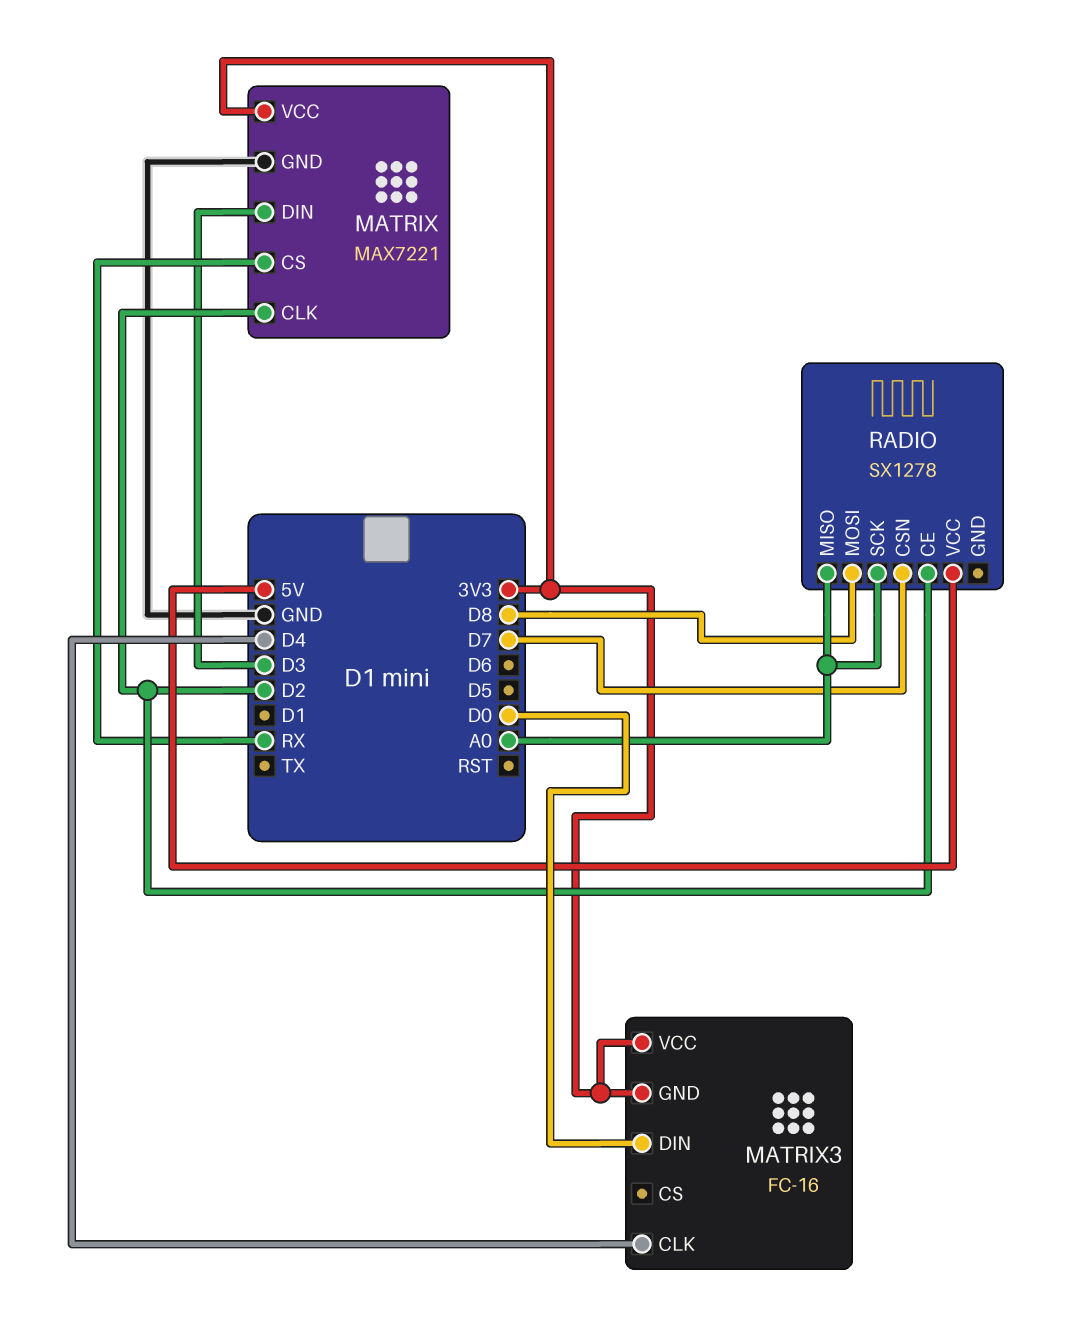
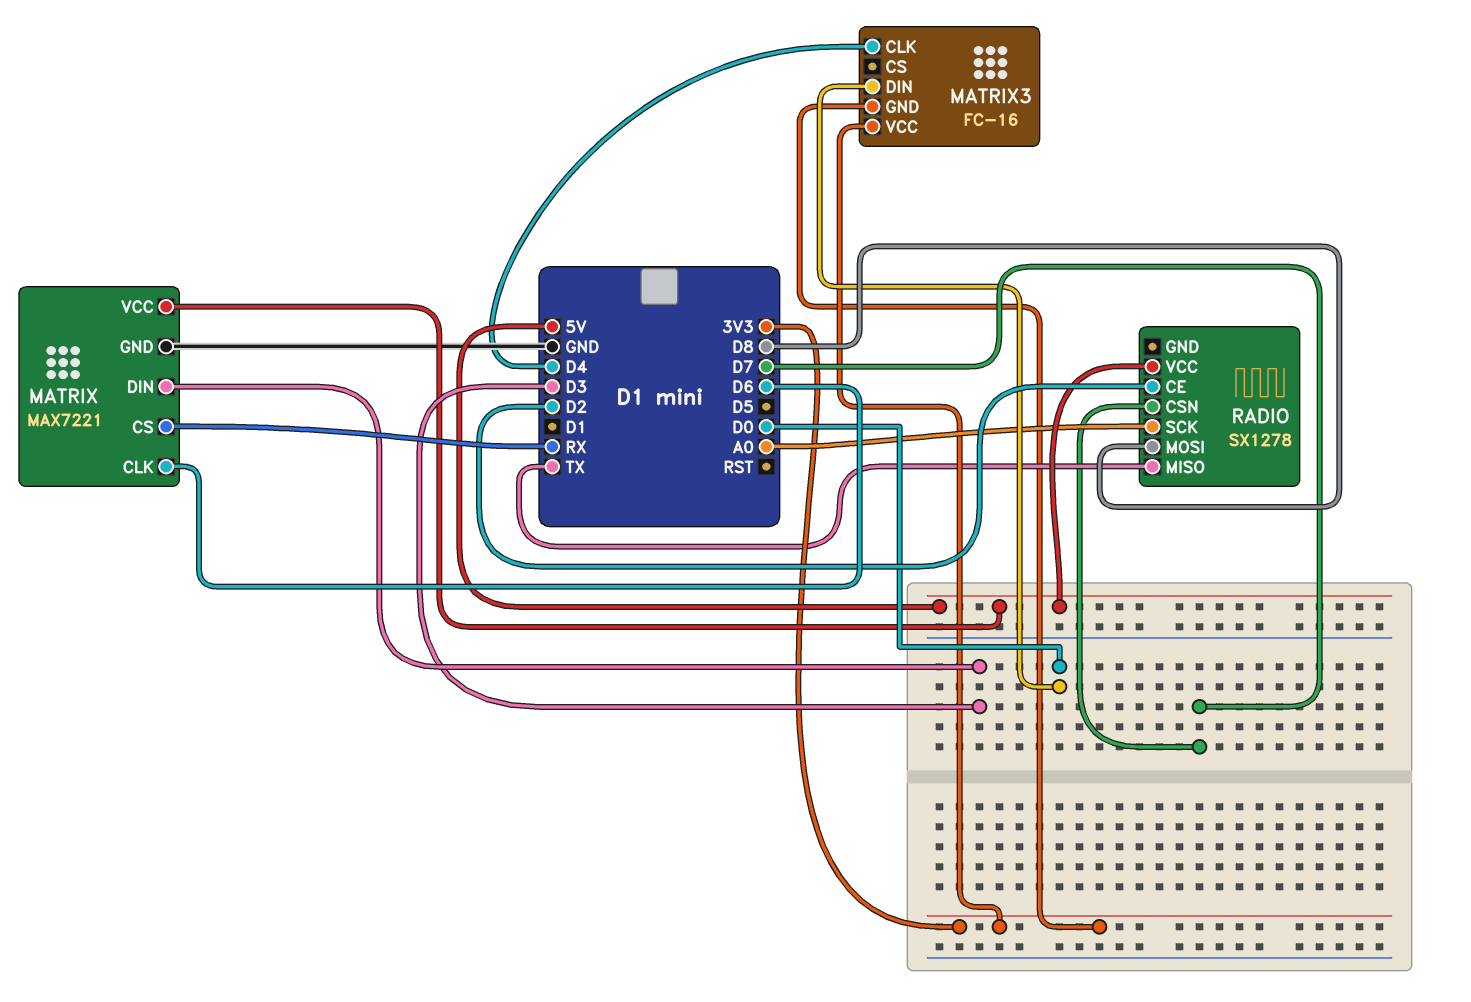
MATRIX pin CLK: D2 -> D6
MATRIX pin VCC: 3V3 -> 5V
RADIO pin MISO: A0 -> TX

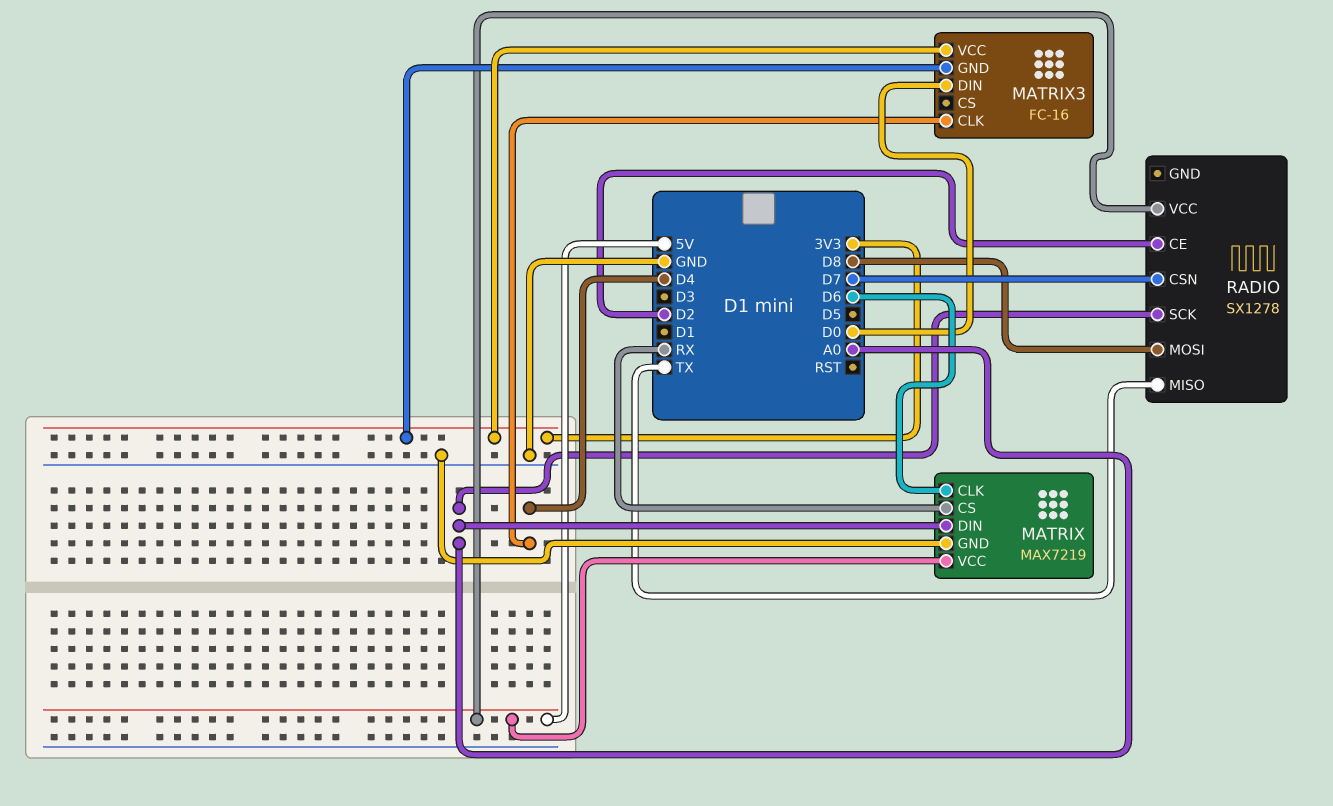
MATRIX: MAX7221 -> MAX7219
MATRIX pin DIN: D3 -> A0

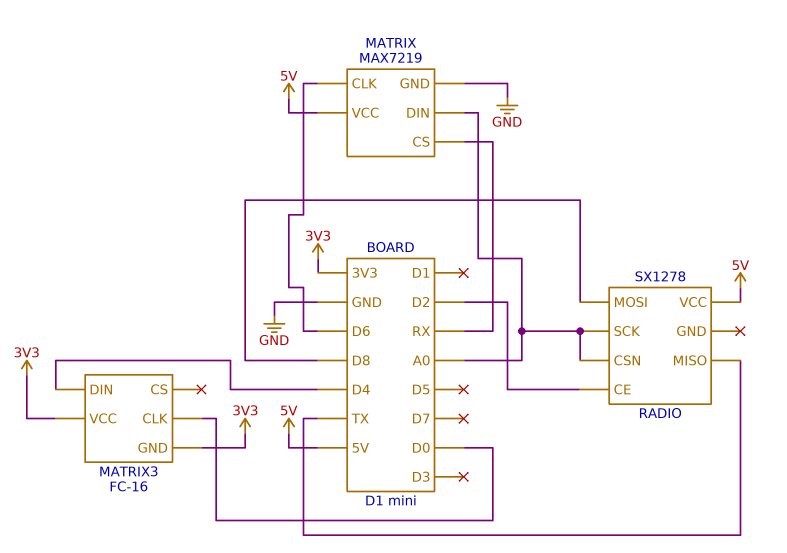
MATRIX3 pin CLK: D4 -> D0
MATRIX3 pin DIN: D0 -> D4
RADIO pin CSN: D7 -> A0

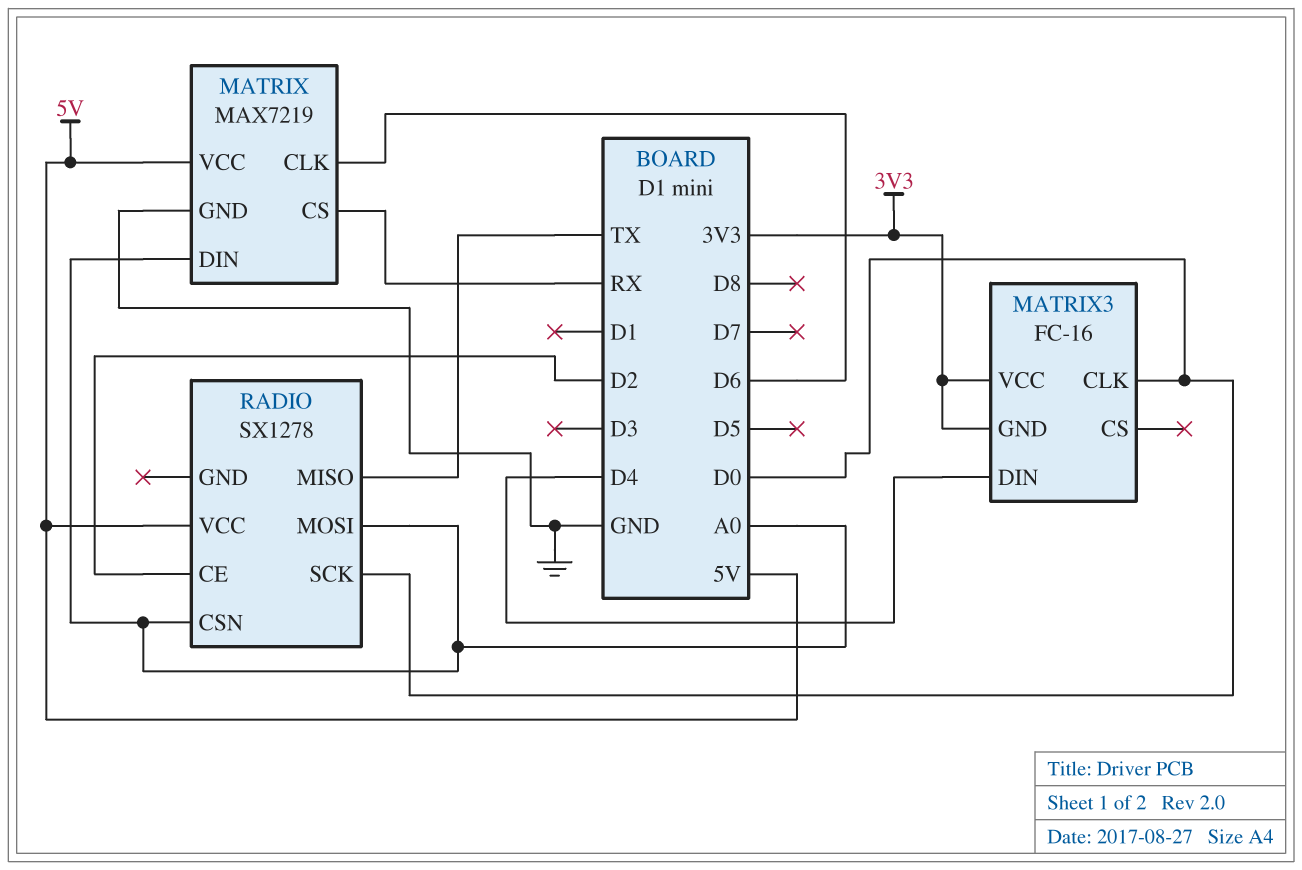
RADIO pin MOSI: D8 -> A0
RADIO pin SCK: A0 -> D0

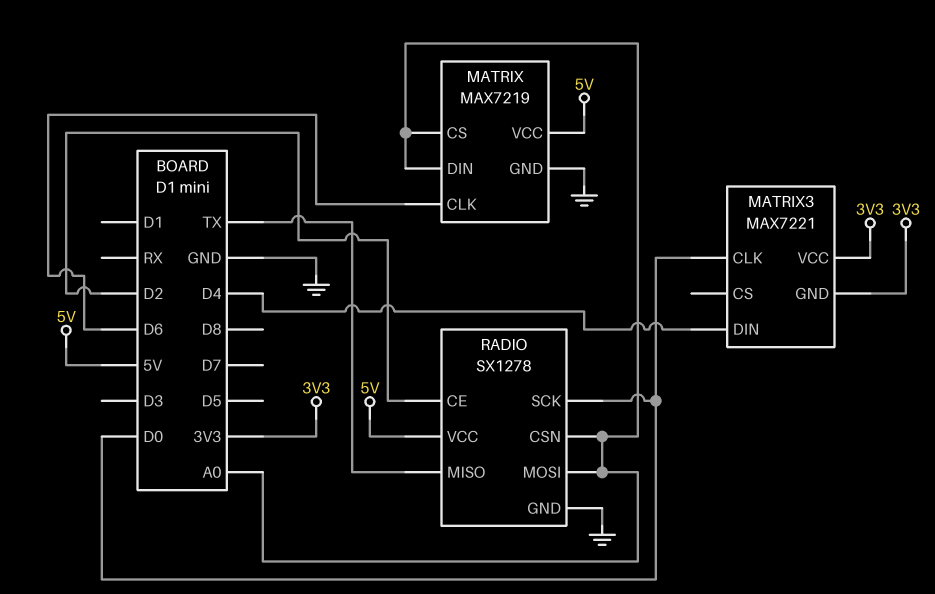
MATRIX pin CS: RX -> A0
MATRIX3: FC-16 -> MAX7221
RADIO pin GND: none -> GND

